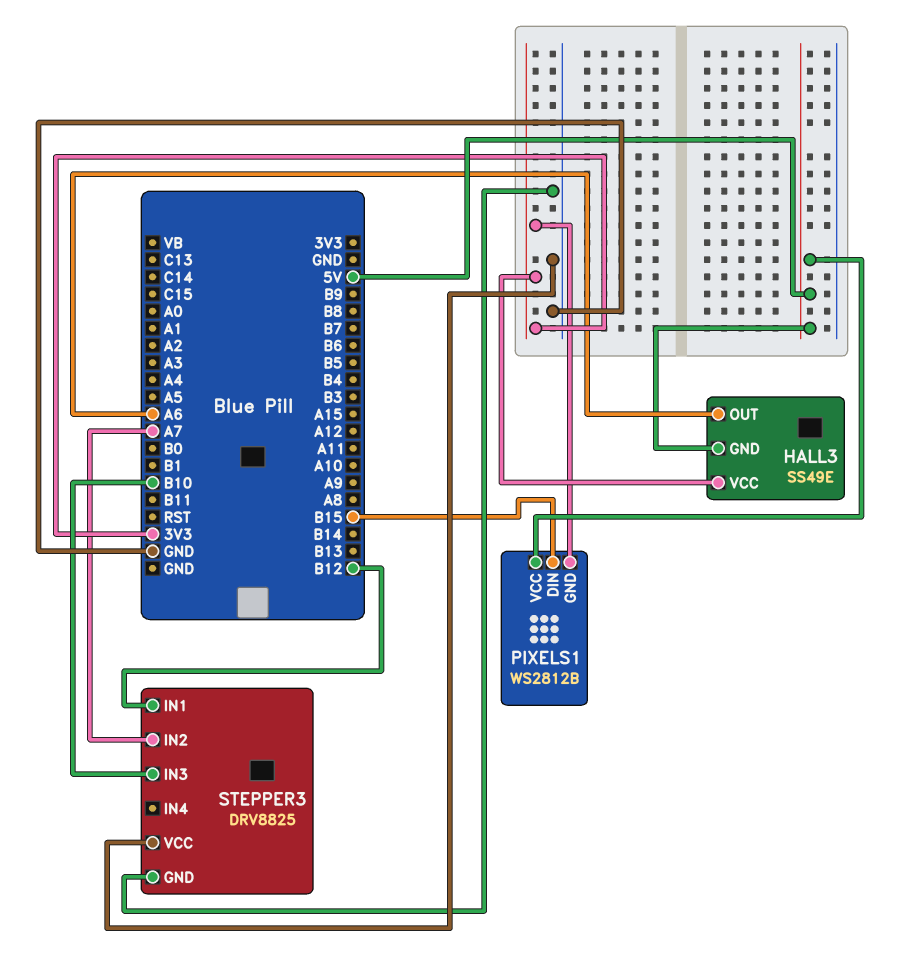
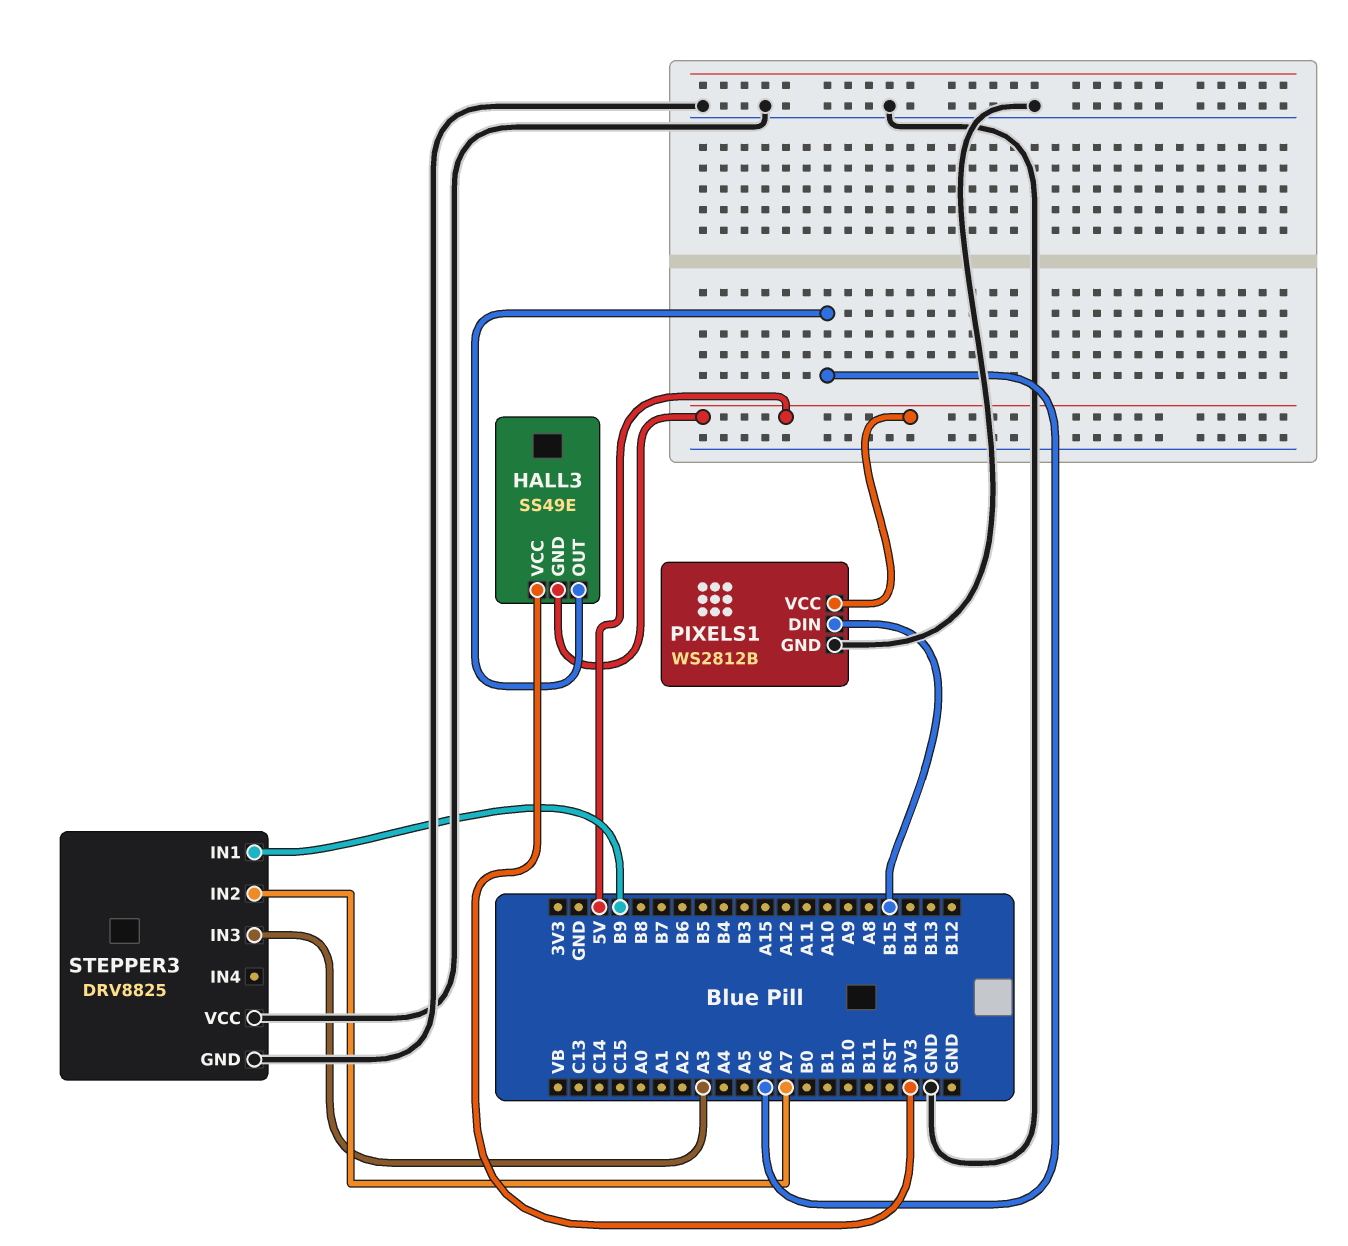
PIXELS1 pin GND: 3V3 -> GND
STEPPER3 pin IN1: B12 -> B9
STEPPER3 pin IN3: B10 -> A3

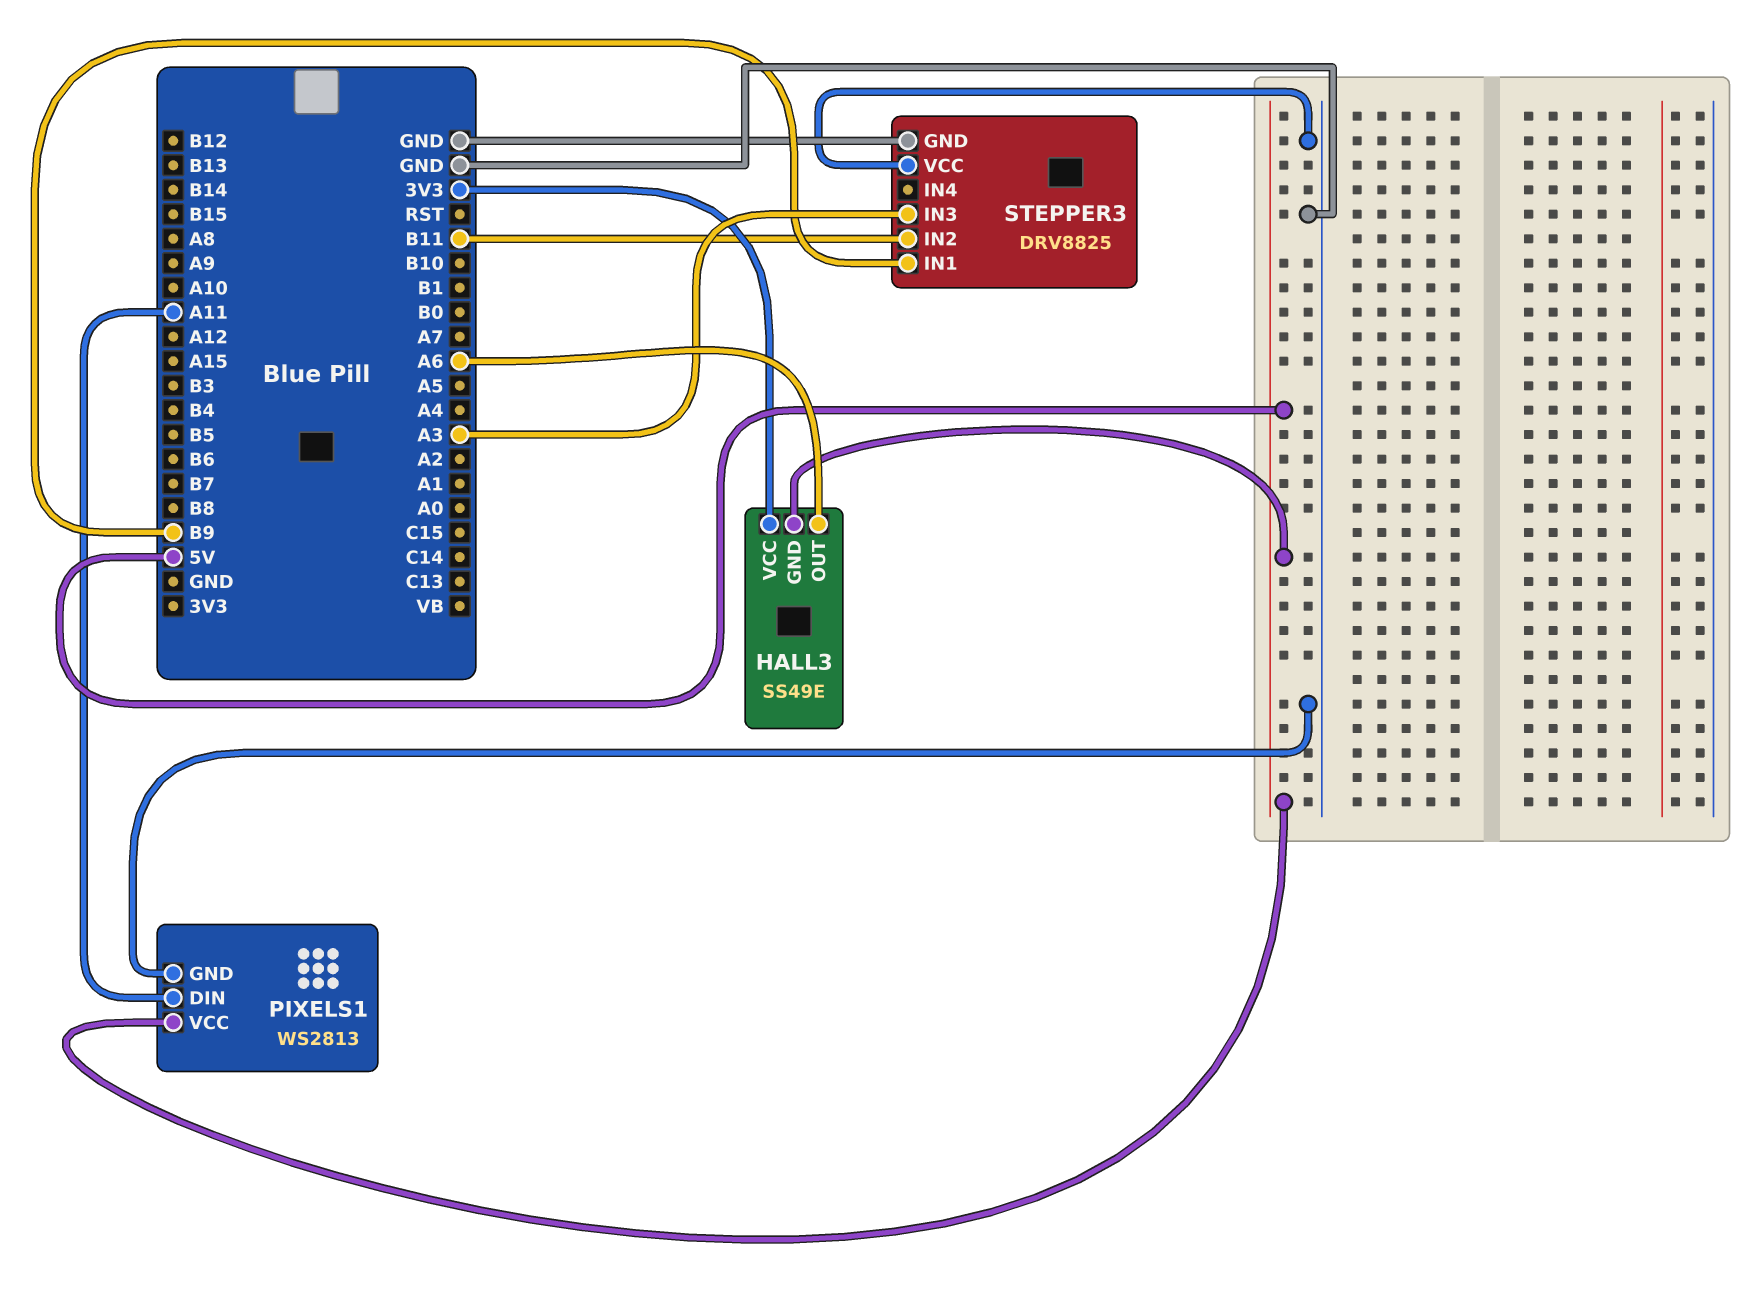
PIXELS1: WS2812B -> WS2813
PIXELS1 pin DIN: B15 -> A11
STEPPER3 pin IN2: A7 -> B11

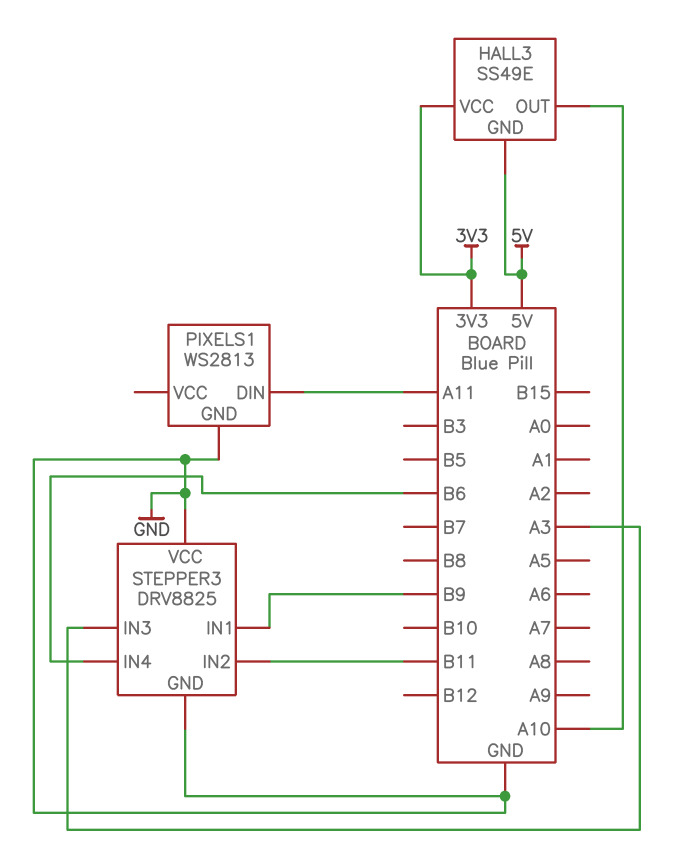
HALL3 pin OUT: A6 -> A10
PIXELS1 pin VCC: 5V -> none
STEPPER3 pin IN4: none -> B6

